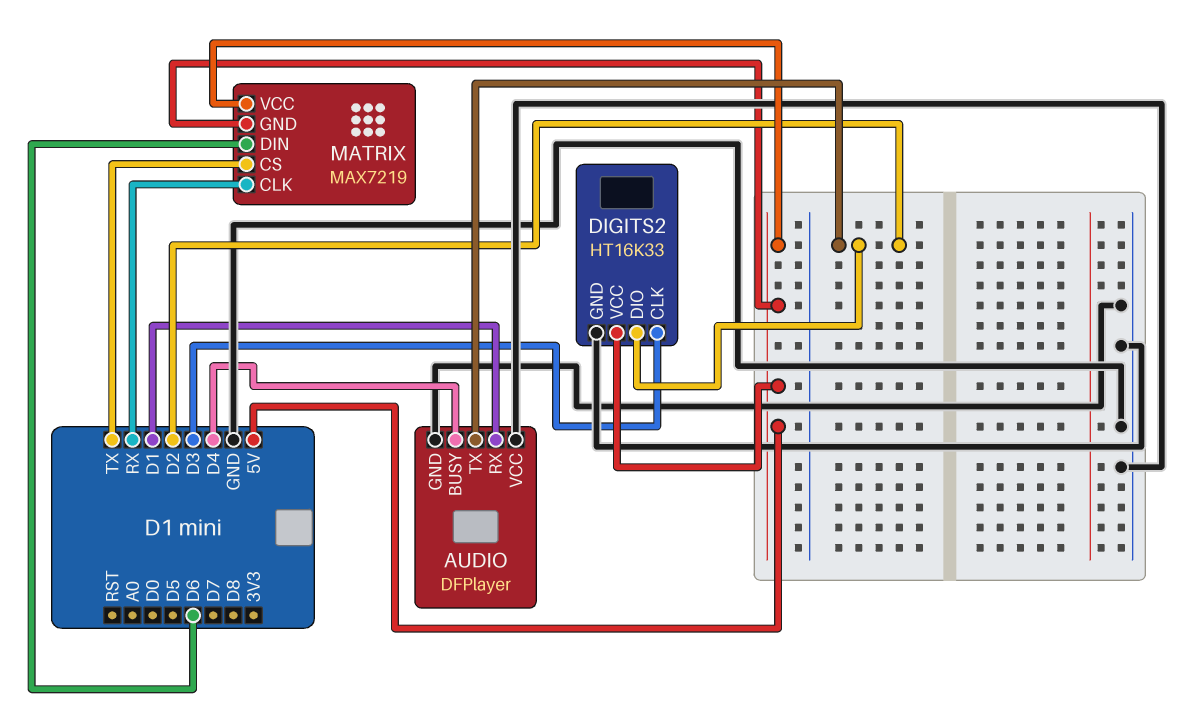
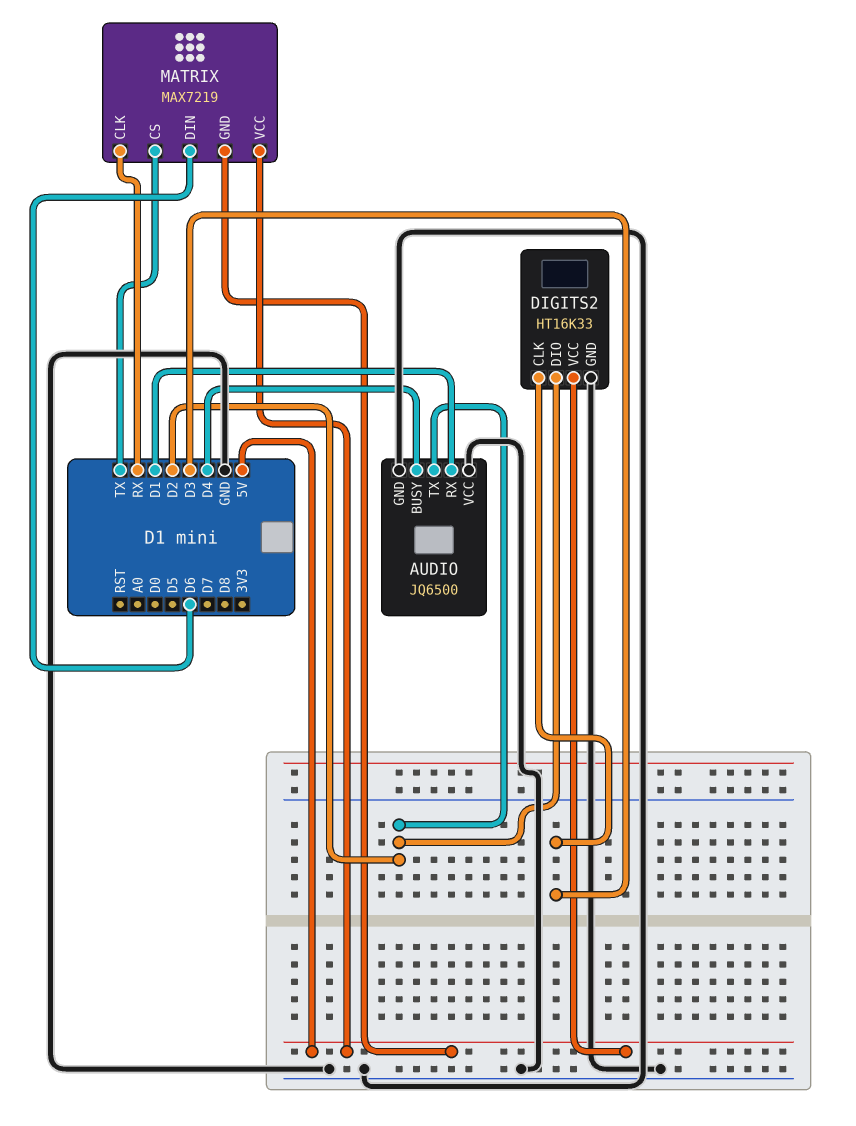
AUDIO: DFPlayer -> JQ6500

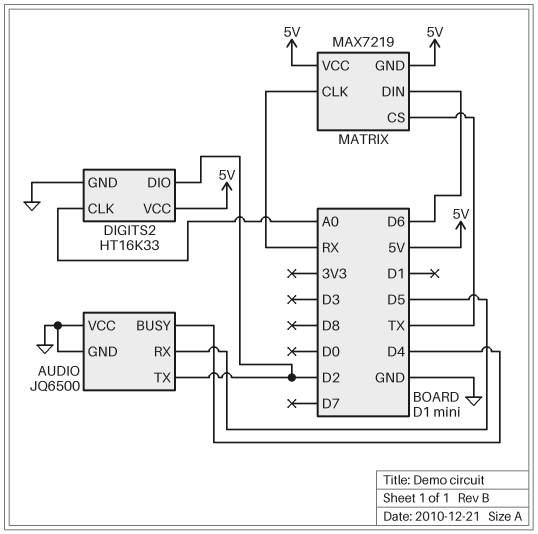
AUDIO pin RX: D1 -> D5
DIGITS2 pin CLK: D3 -> A0

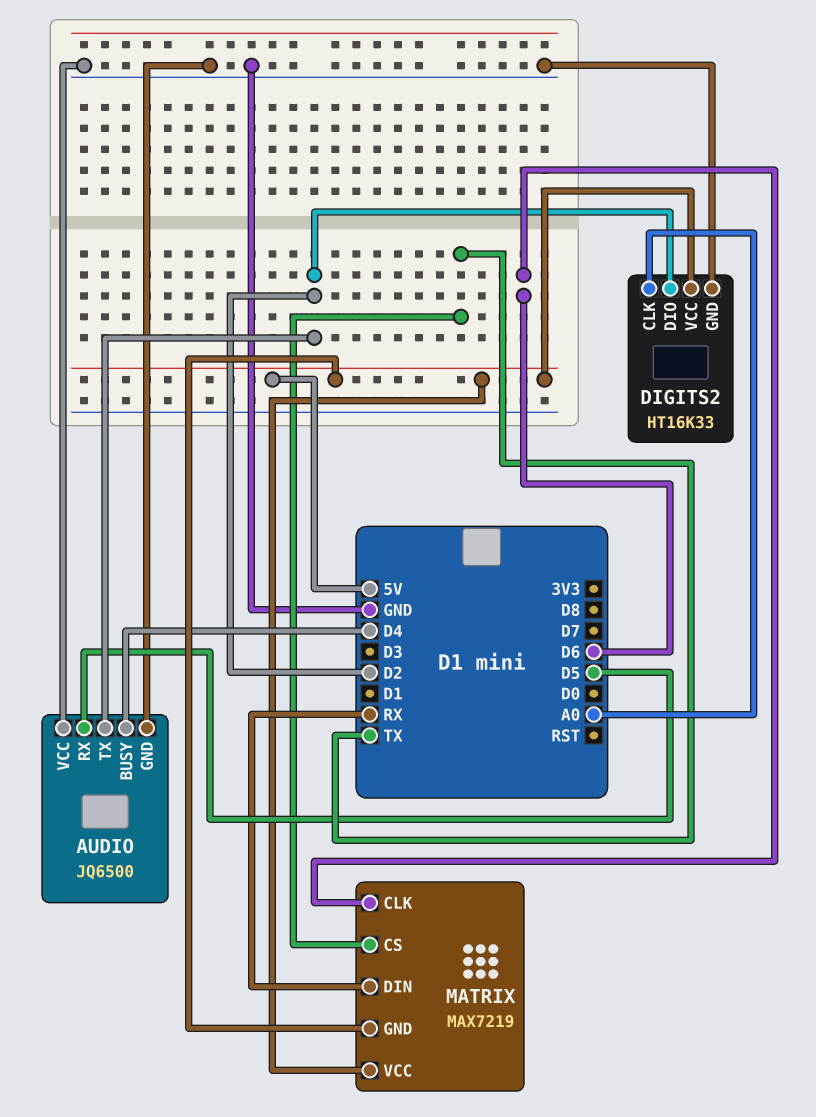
MATRIX pin CLK: RX -> D6
MATRIX pin DIN: D6 -> RX

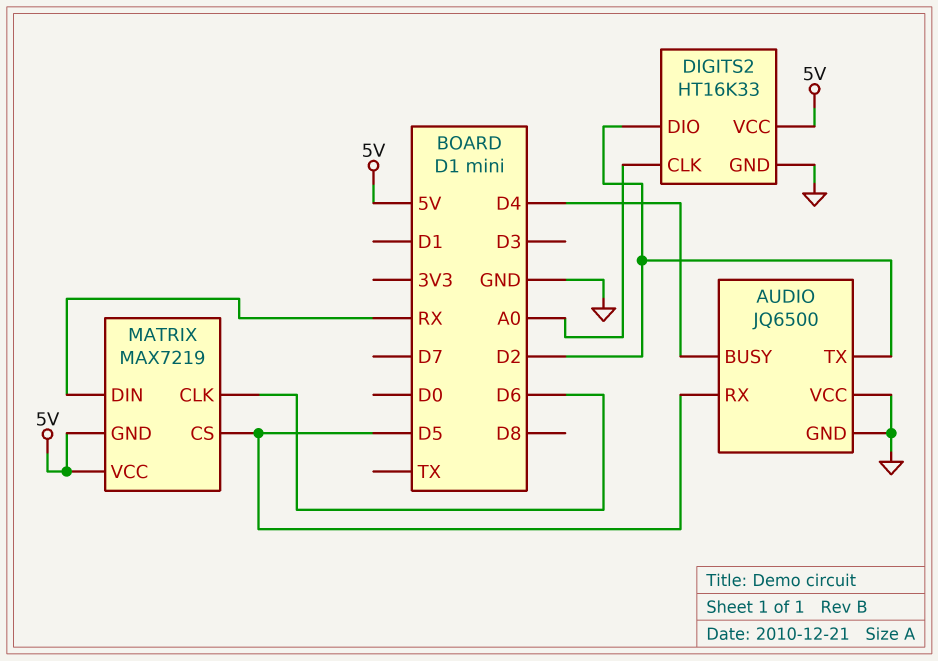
MATRIX pin CS: TX -> D5

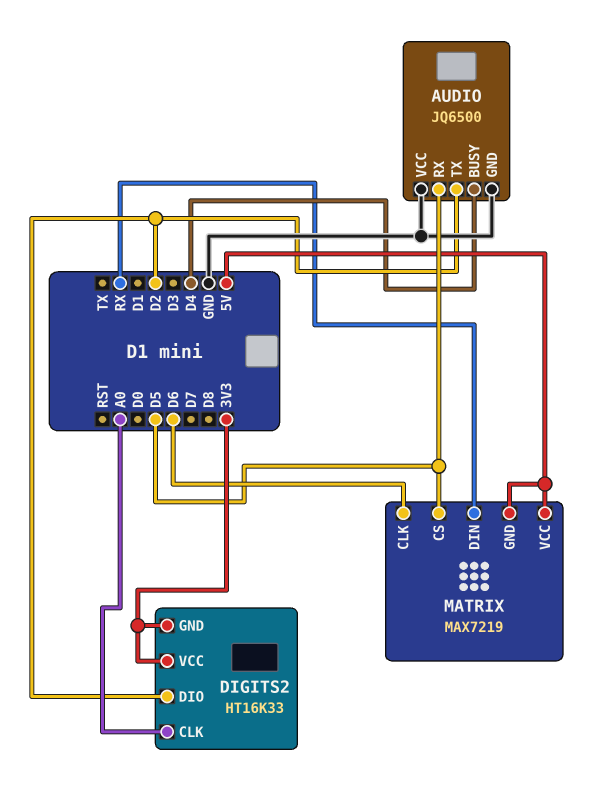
DIGITS2 pin GND: GND -> 3V3
DIGITS2 pin VCC: 5V -> 3V3

